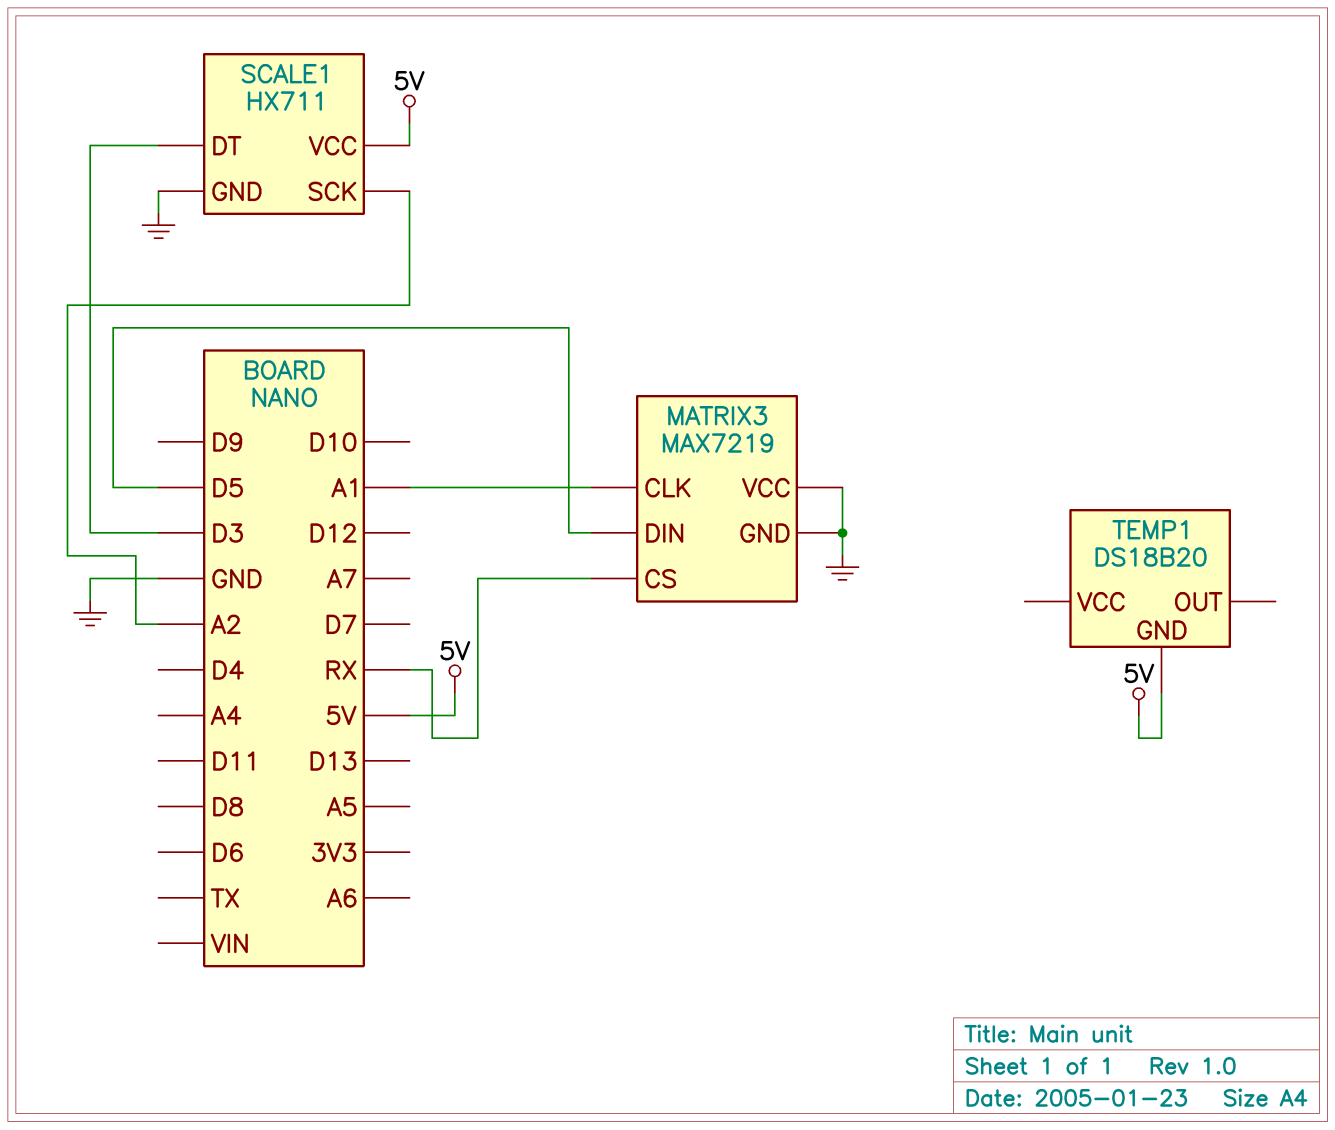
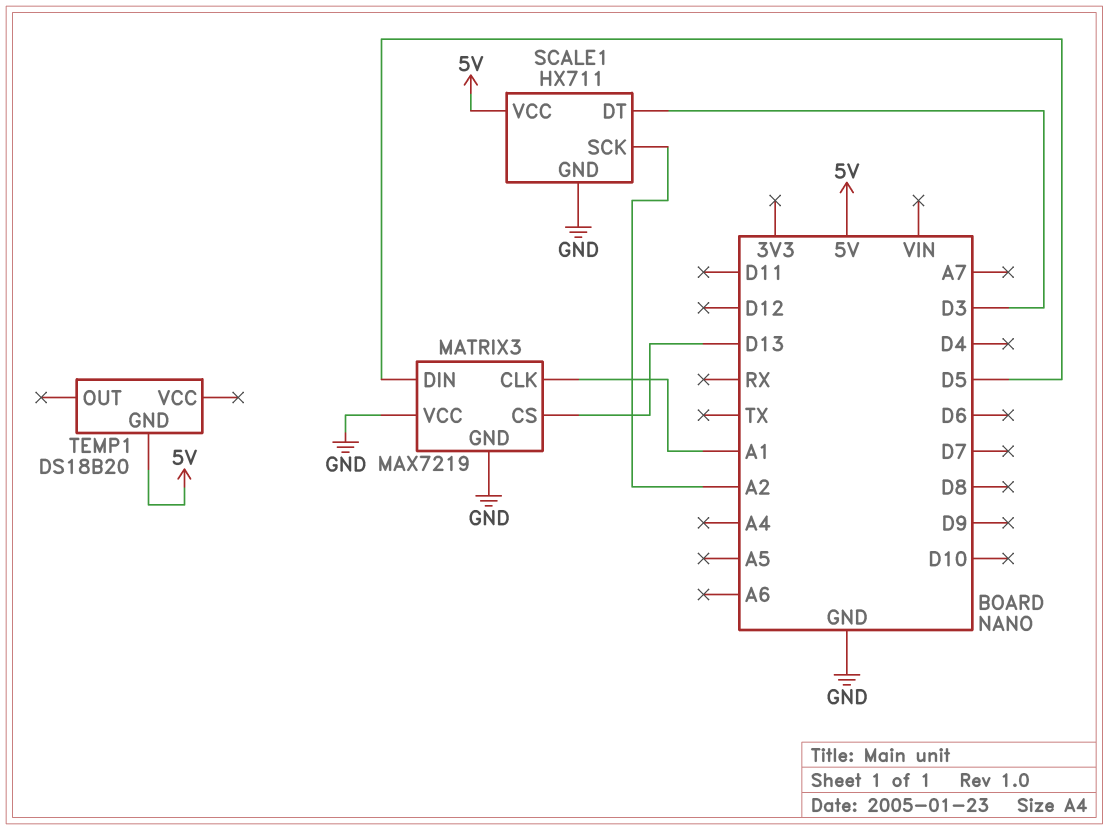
MATRIX3 pin CS: RX -> D13

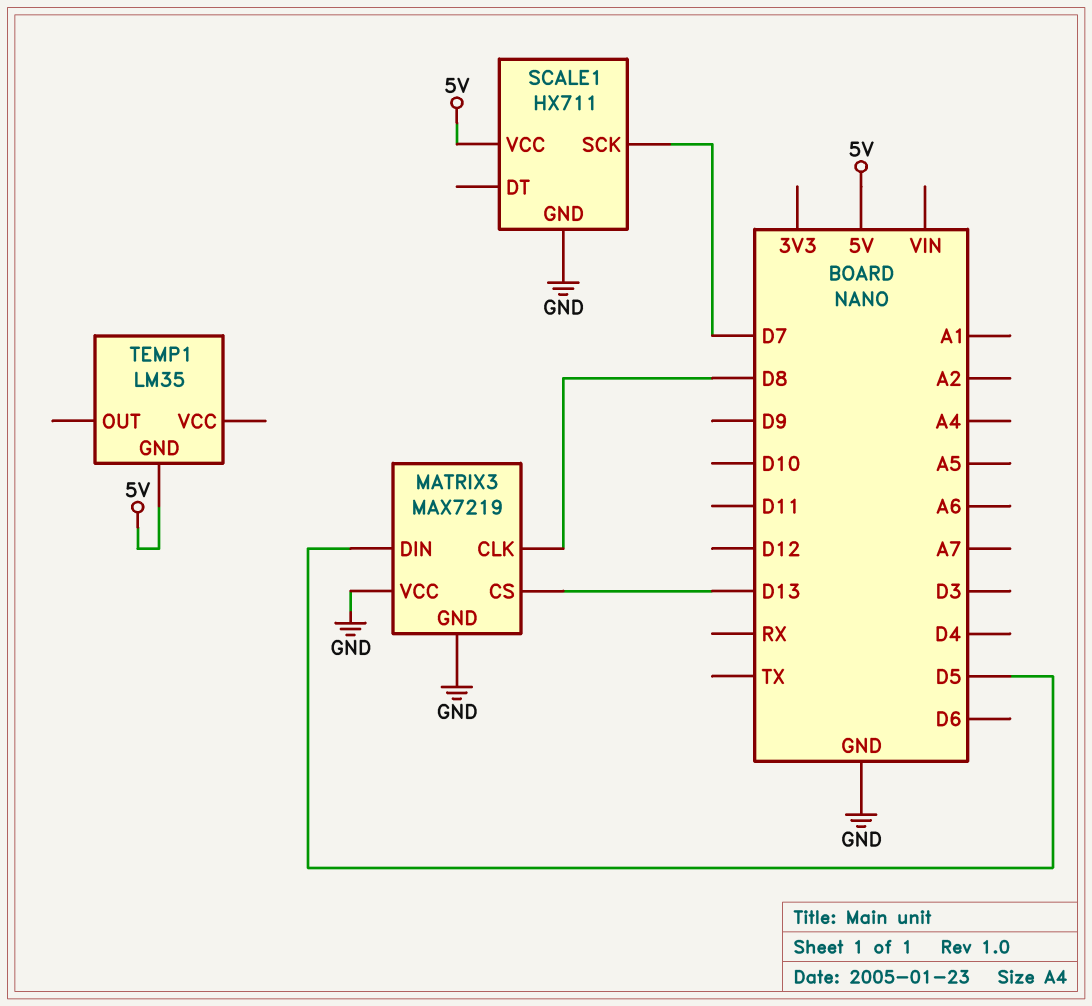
MATRIX3 pin CLK: A1 -> D8
SCALE1 pin DT: D3 -> none
SCALE1 pin SCK: A2 -> D7
TEMP1: DS18B20 -> LM35

